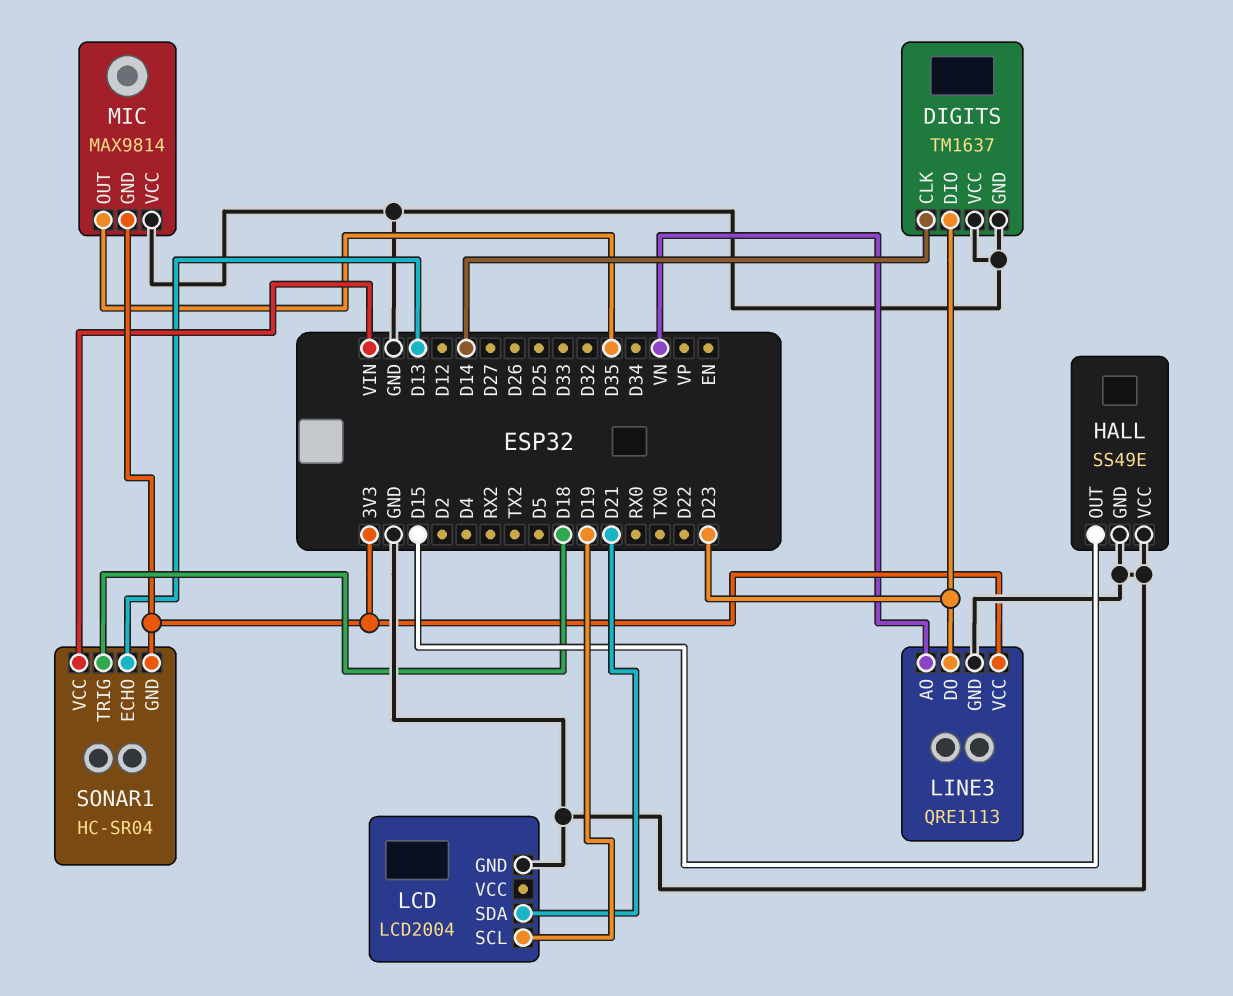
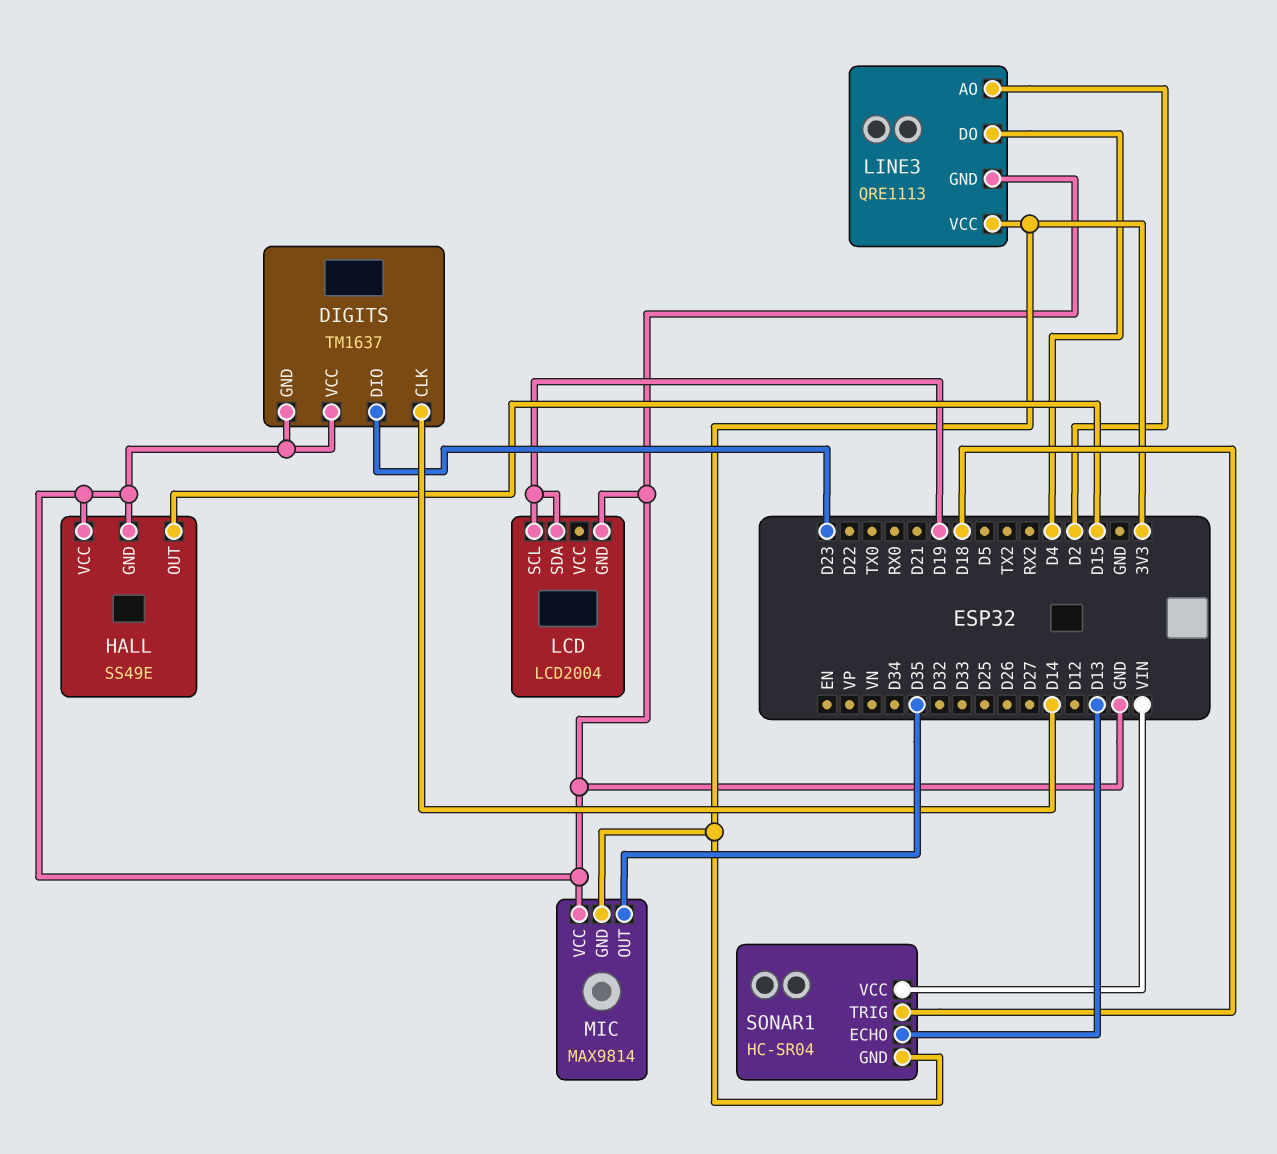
LCD pin SDA: D21 -> D19
LINE3 pin AO: VN -> D2
LINE3 pin DO: D23 -> D4

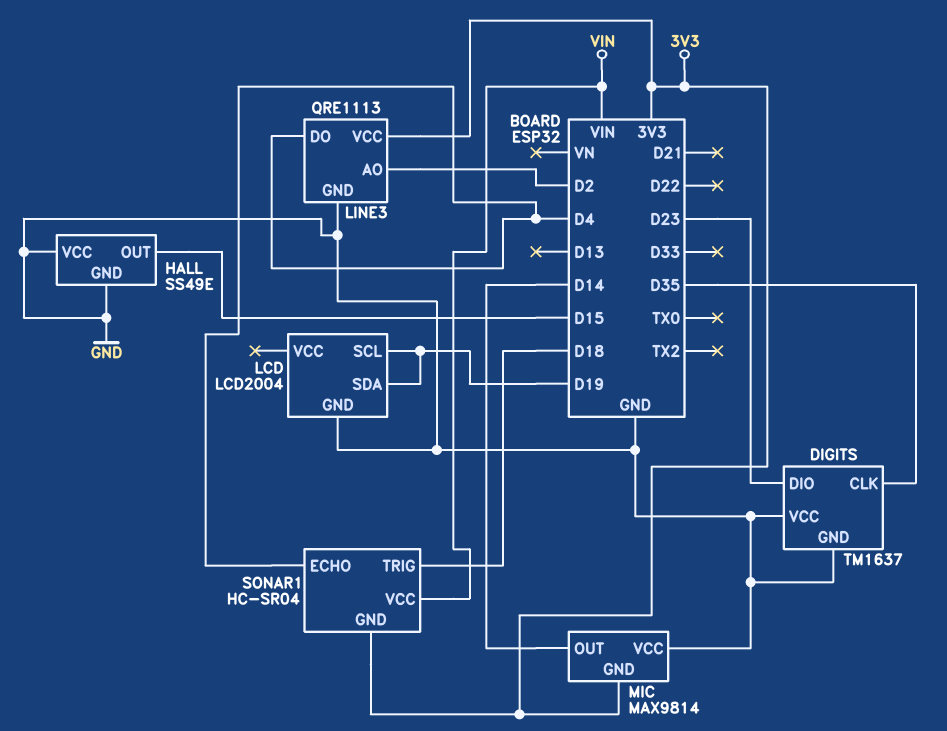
DIGITS pin CLK: D14 -> D35
MIC pin OUT: D35 -> D14
SONAR1 pin ECHO: D13 -> D4

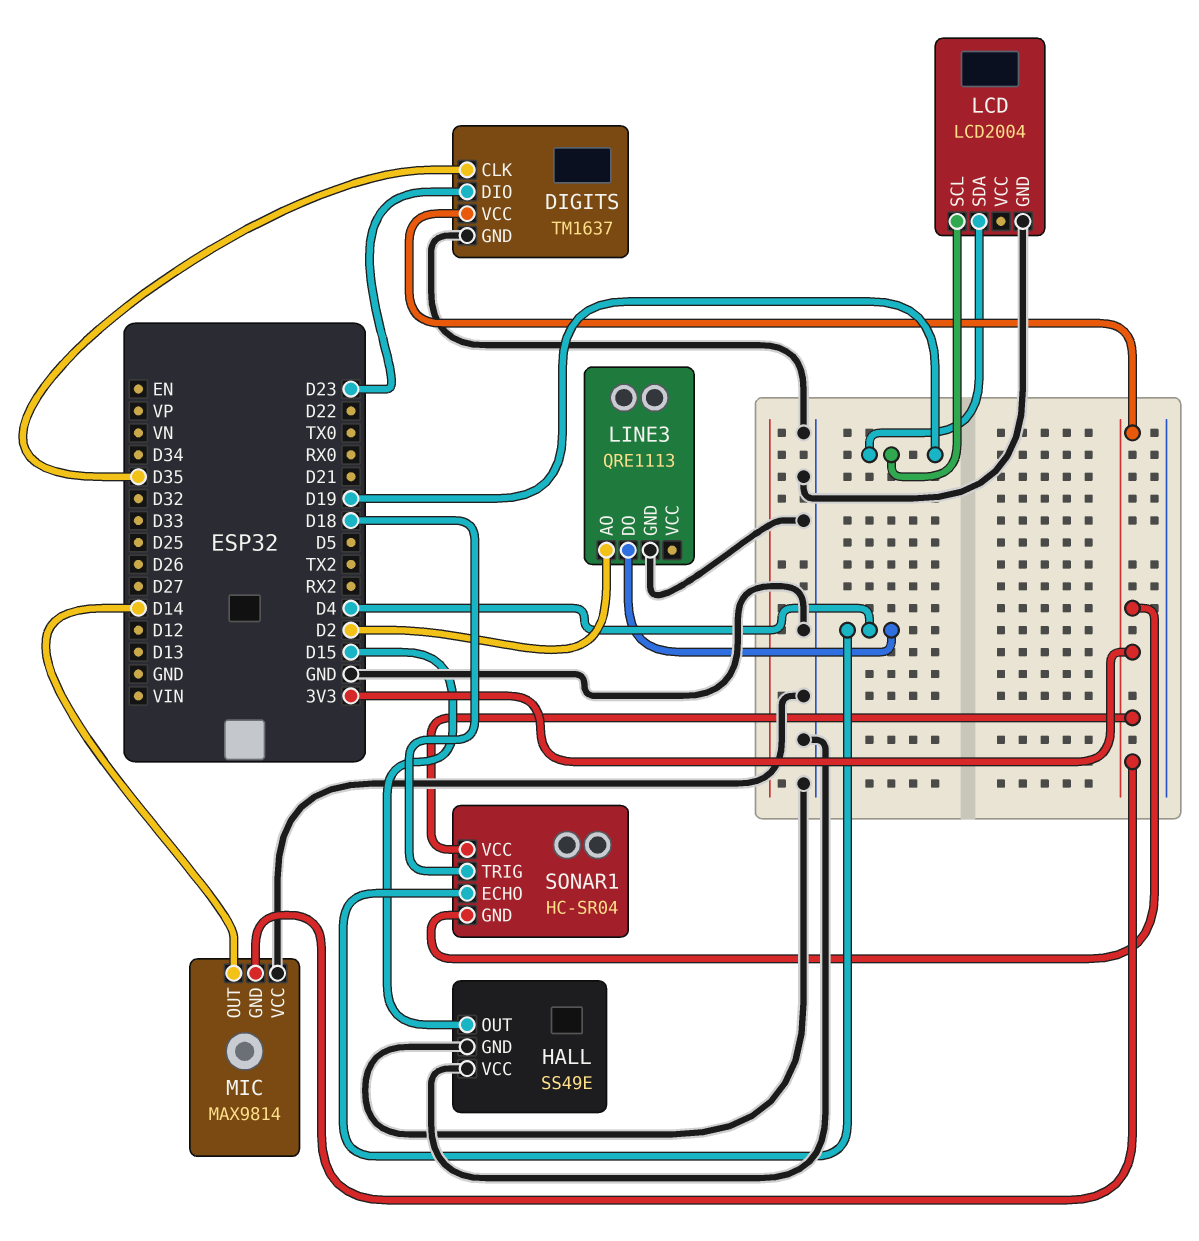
DIGITS pin VCC: GND -> 3V3
LINE3 pin VCC: 3V3 -> none
SONAR1 pin VCC: VIN -> 3V3

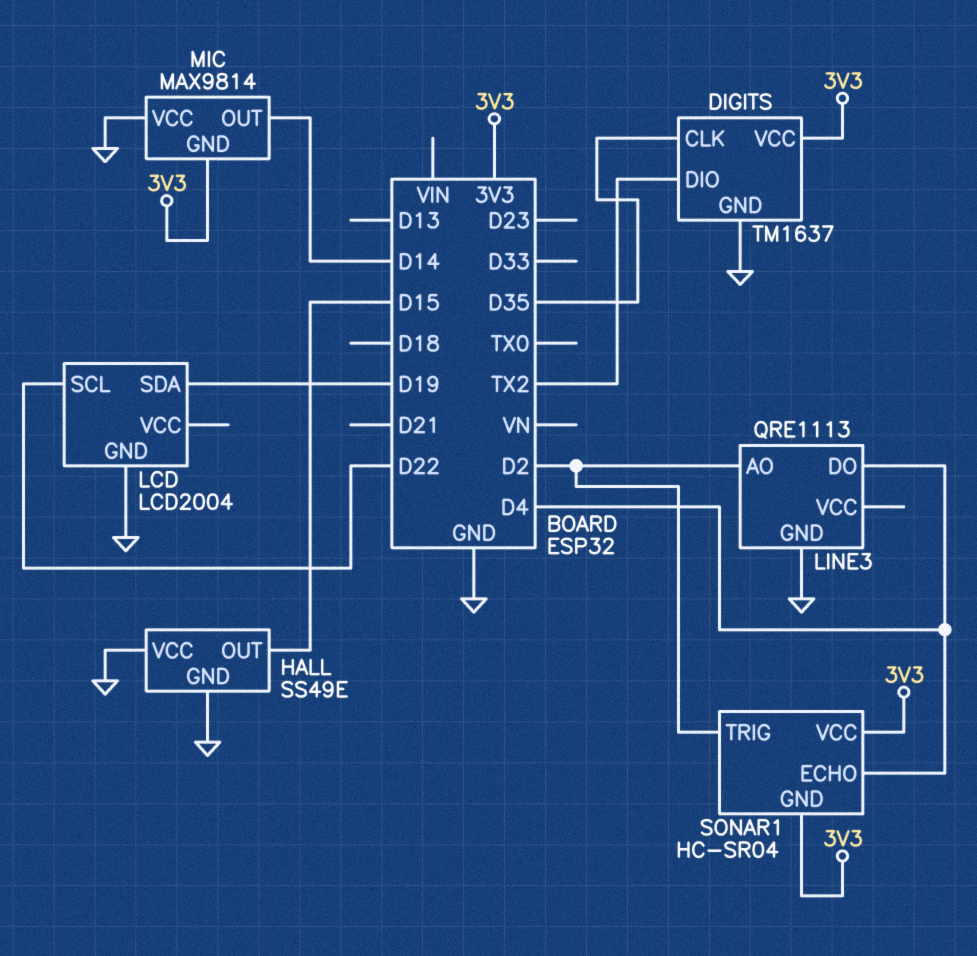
DIGITS pin DIO: D23 -> TX2
LCD pin SCL: D19 -> D22
SONAR1 pin TRIG: D18 -> D2

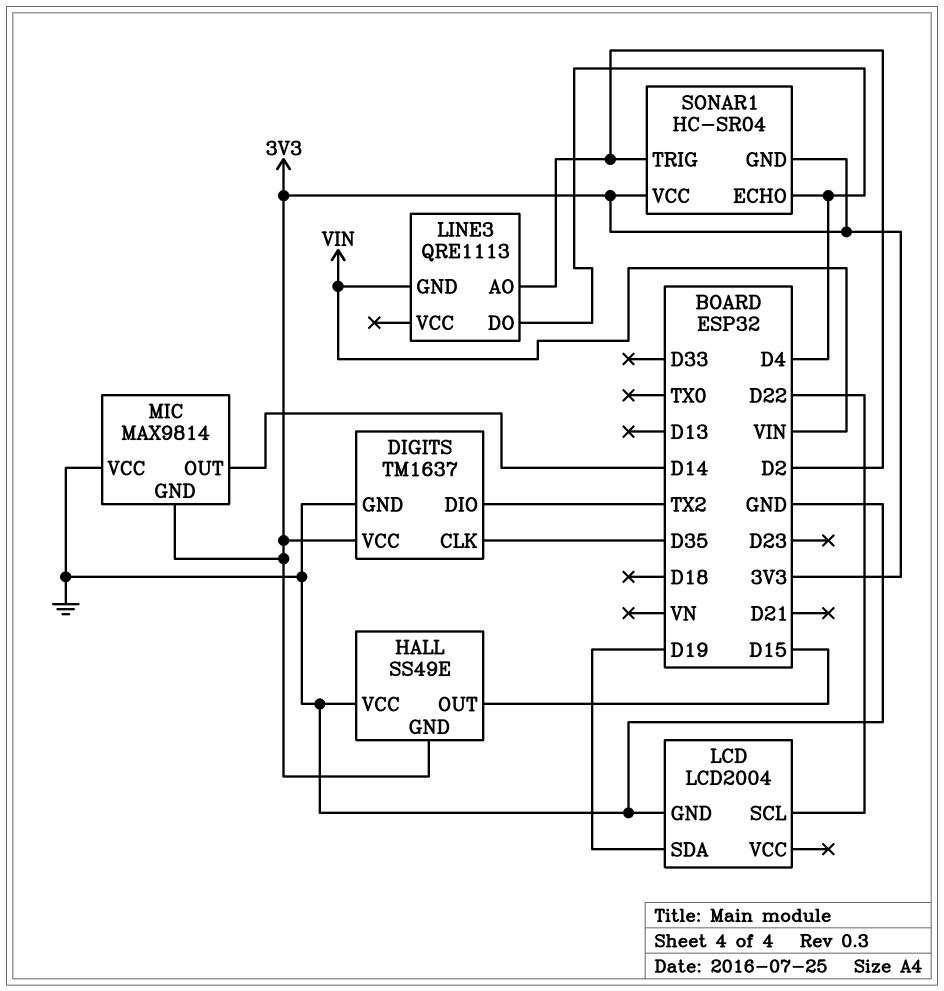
HALL pin GND: GND -> 3V3
LINE3 pin GND: GND -> VIN

